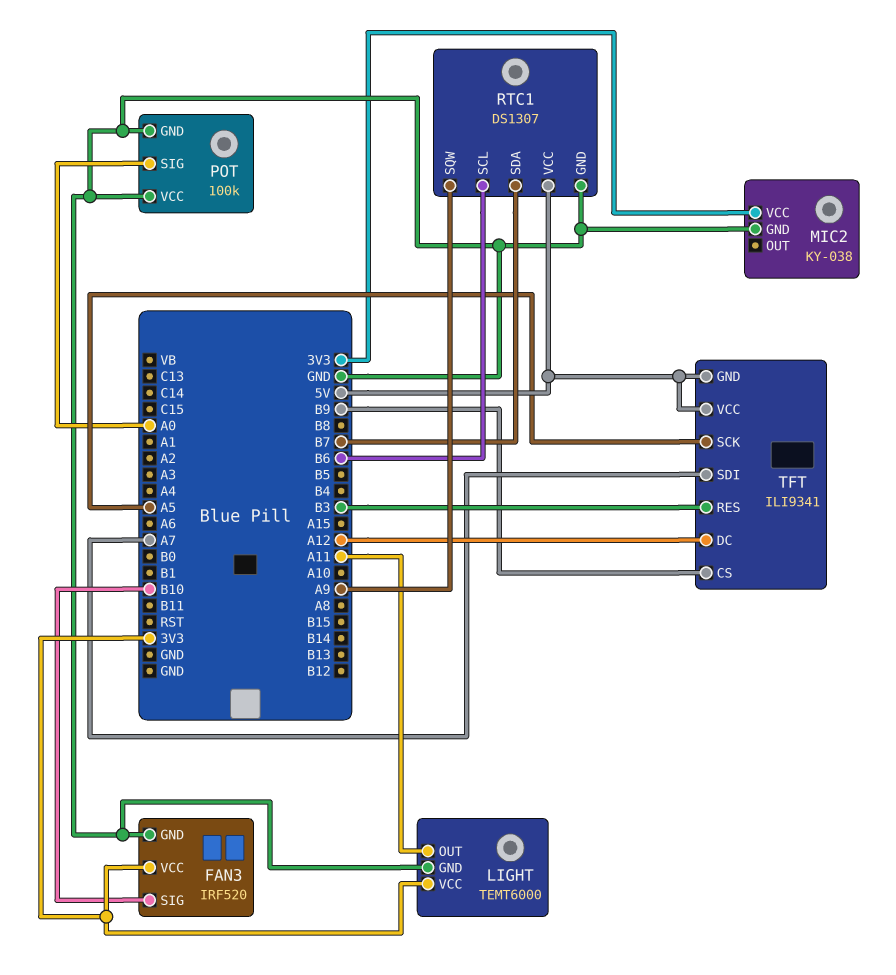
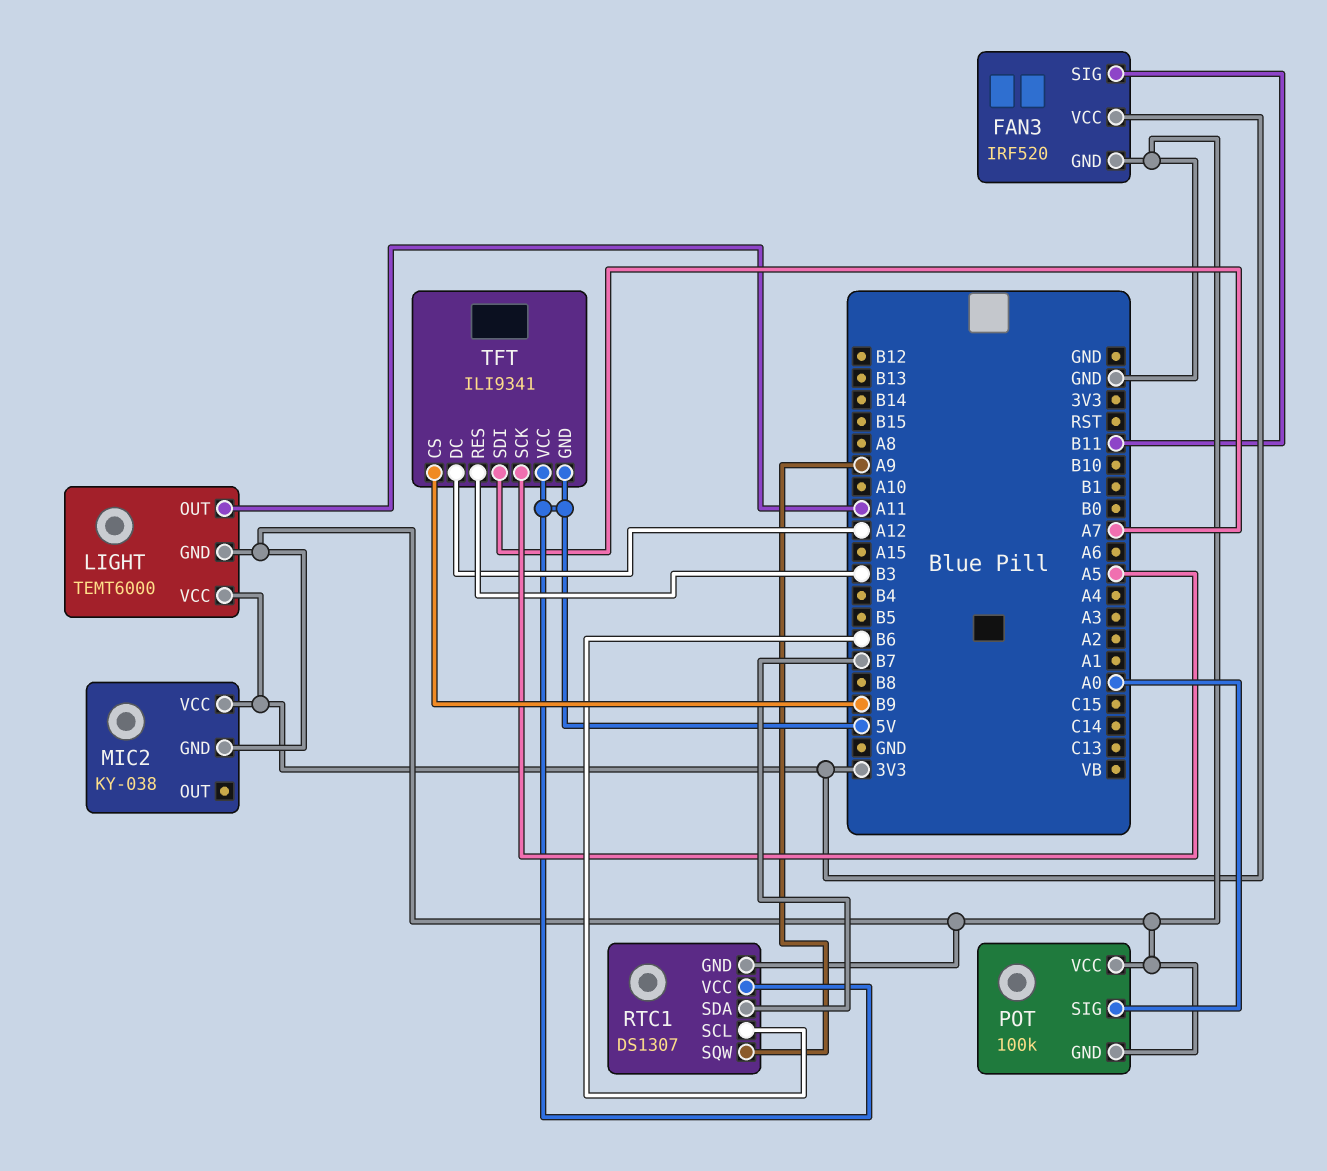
FAN3 pin SIG: B10 -> B11

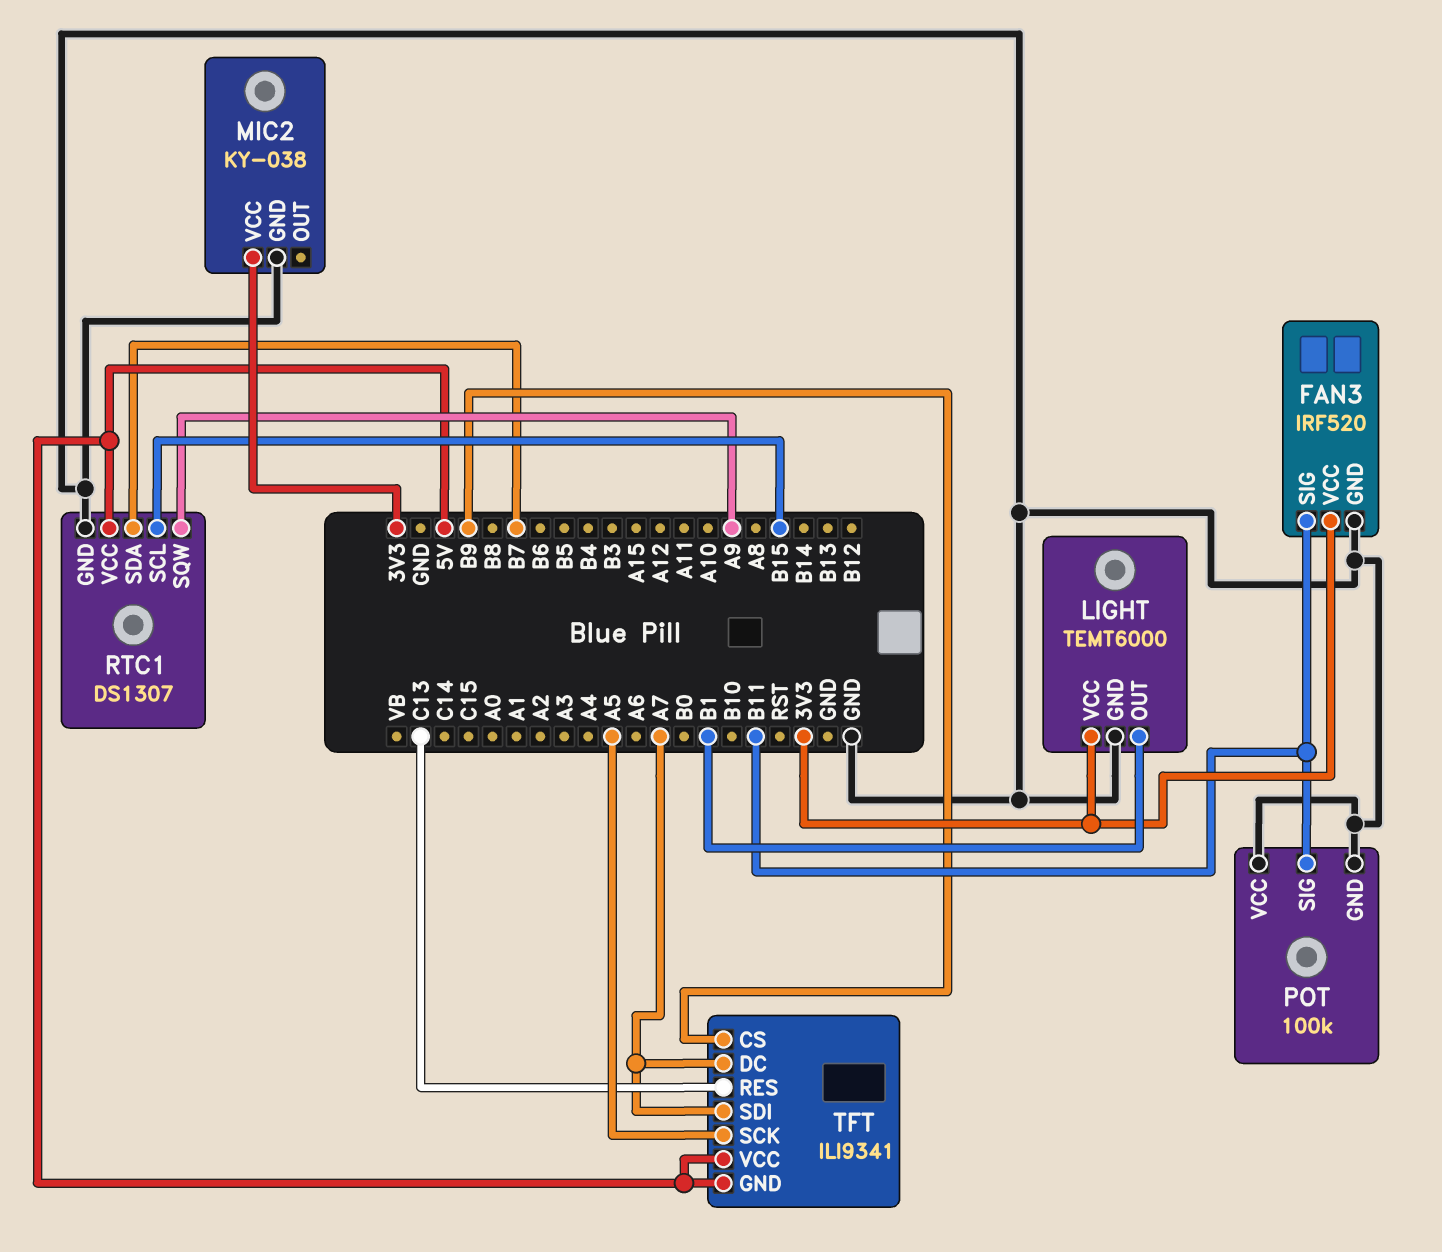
LIGHT pin OUT: A11 -> B1
POT pin SIG: A0 -> B11
RTC1 pin SCL: B6 -> B15
TFT pin DC: A12 -> A7
TFT pin RES: B3 -> C13

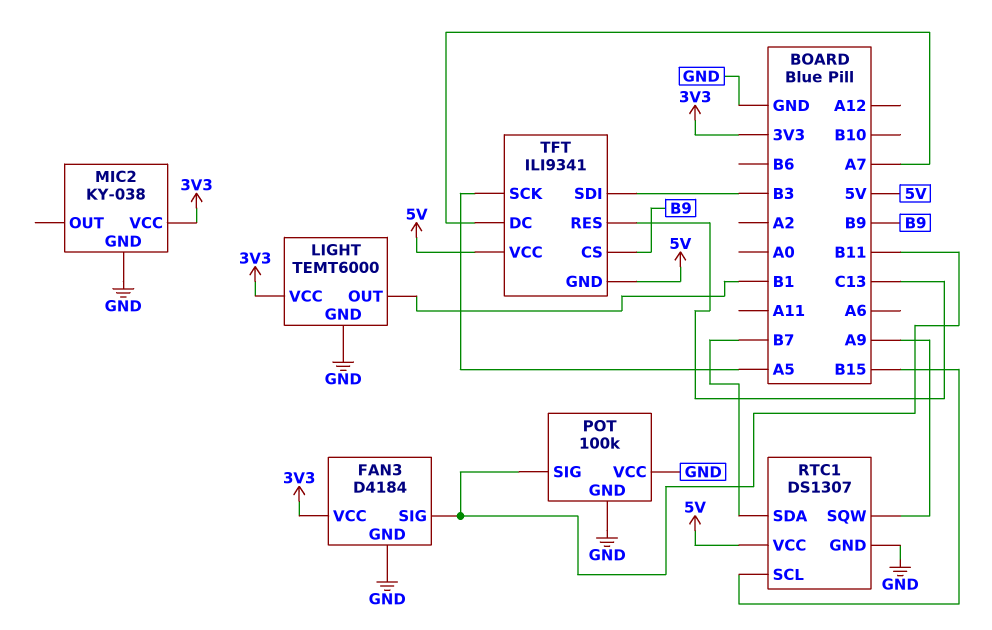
FAN3: IRF520 -> D4184
TFT pin SDI: A7 -> B3

